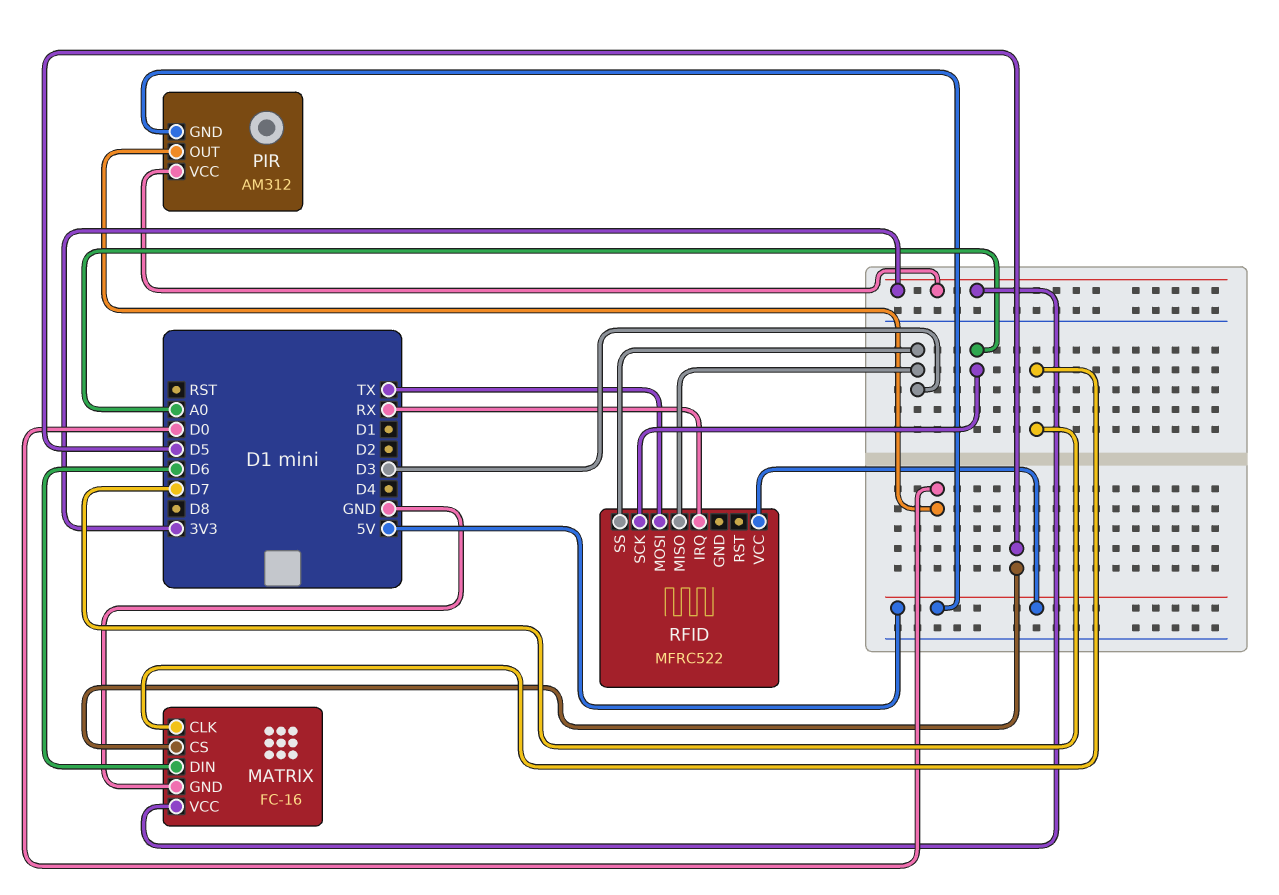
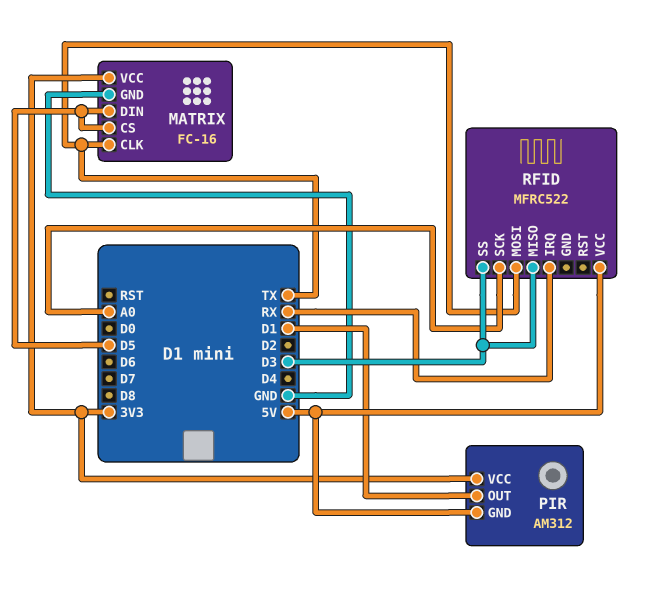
MATRIX pin CLK: D7 -> TX
MATRIX pin DIN: D6 -> D5
PIR pin OUT: D0 -> D1

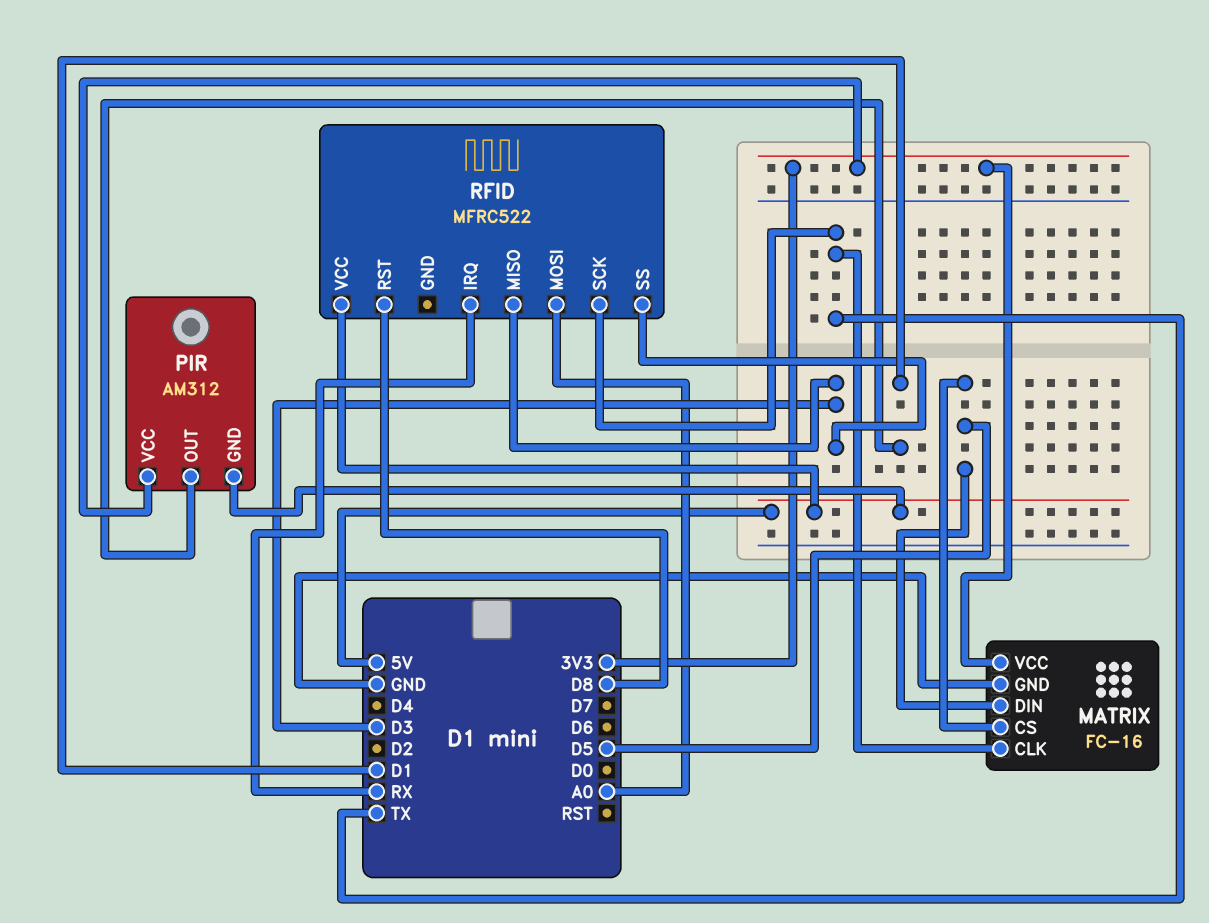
RFID pin MOSI: TX -> A0
RFID pin RST: none -> D8
RFID pin SCK: A0 -> TX

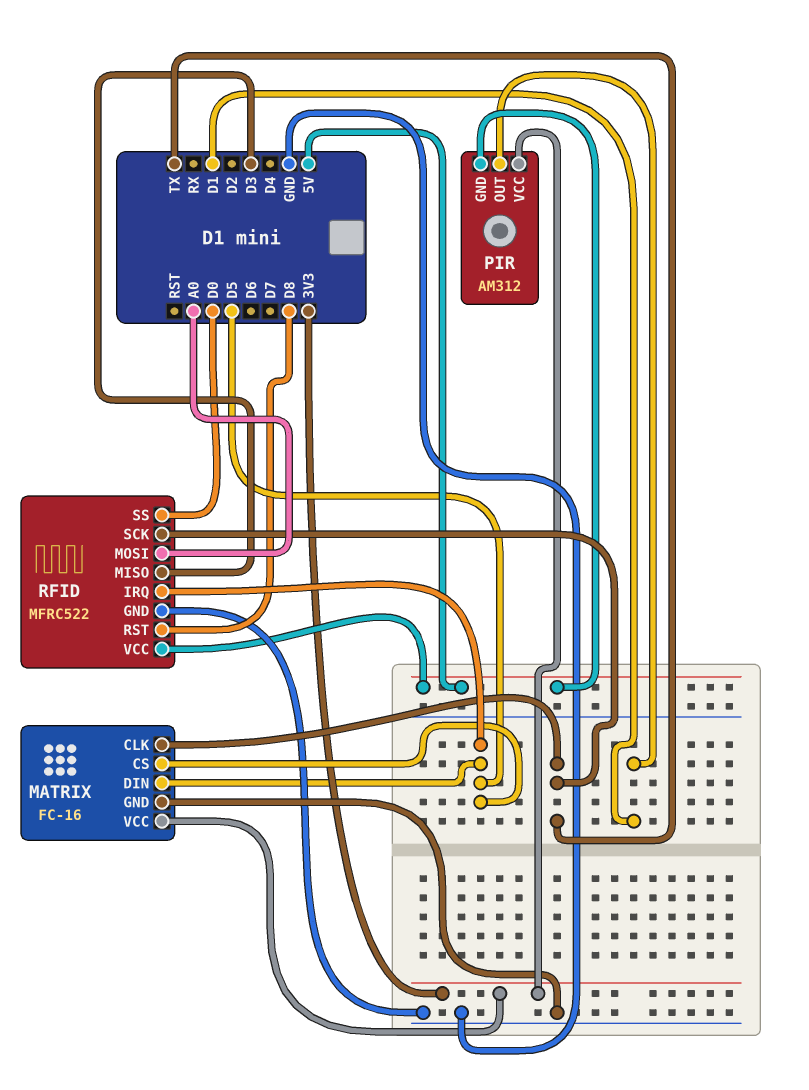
RFID pin GND: none -> GND
RFID pin IRQ: RX -> D5
RFID pin SS: D3 -> D0

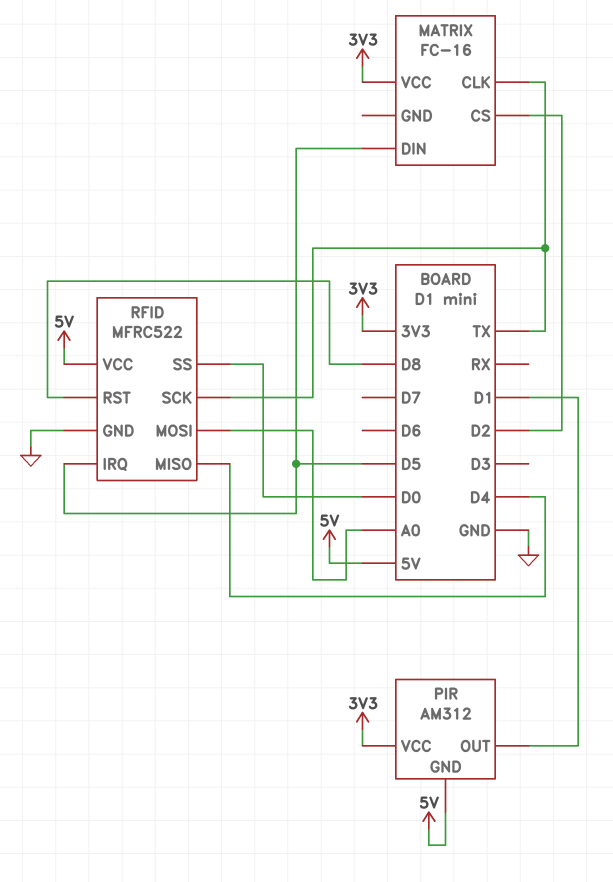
MATRIX pin CS: D5 -> D2
MATRIX pin GND: GND -> none
RFID pin MISO: D3 -> D4

